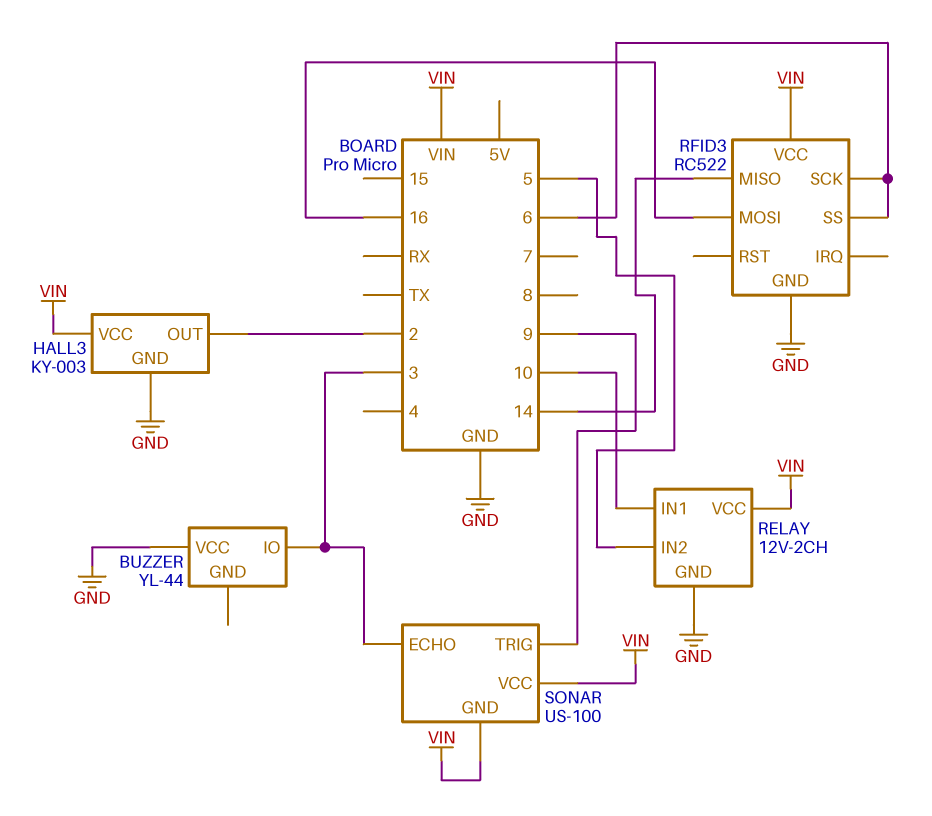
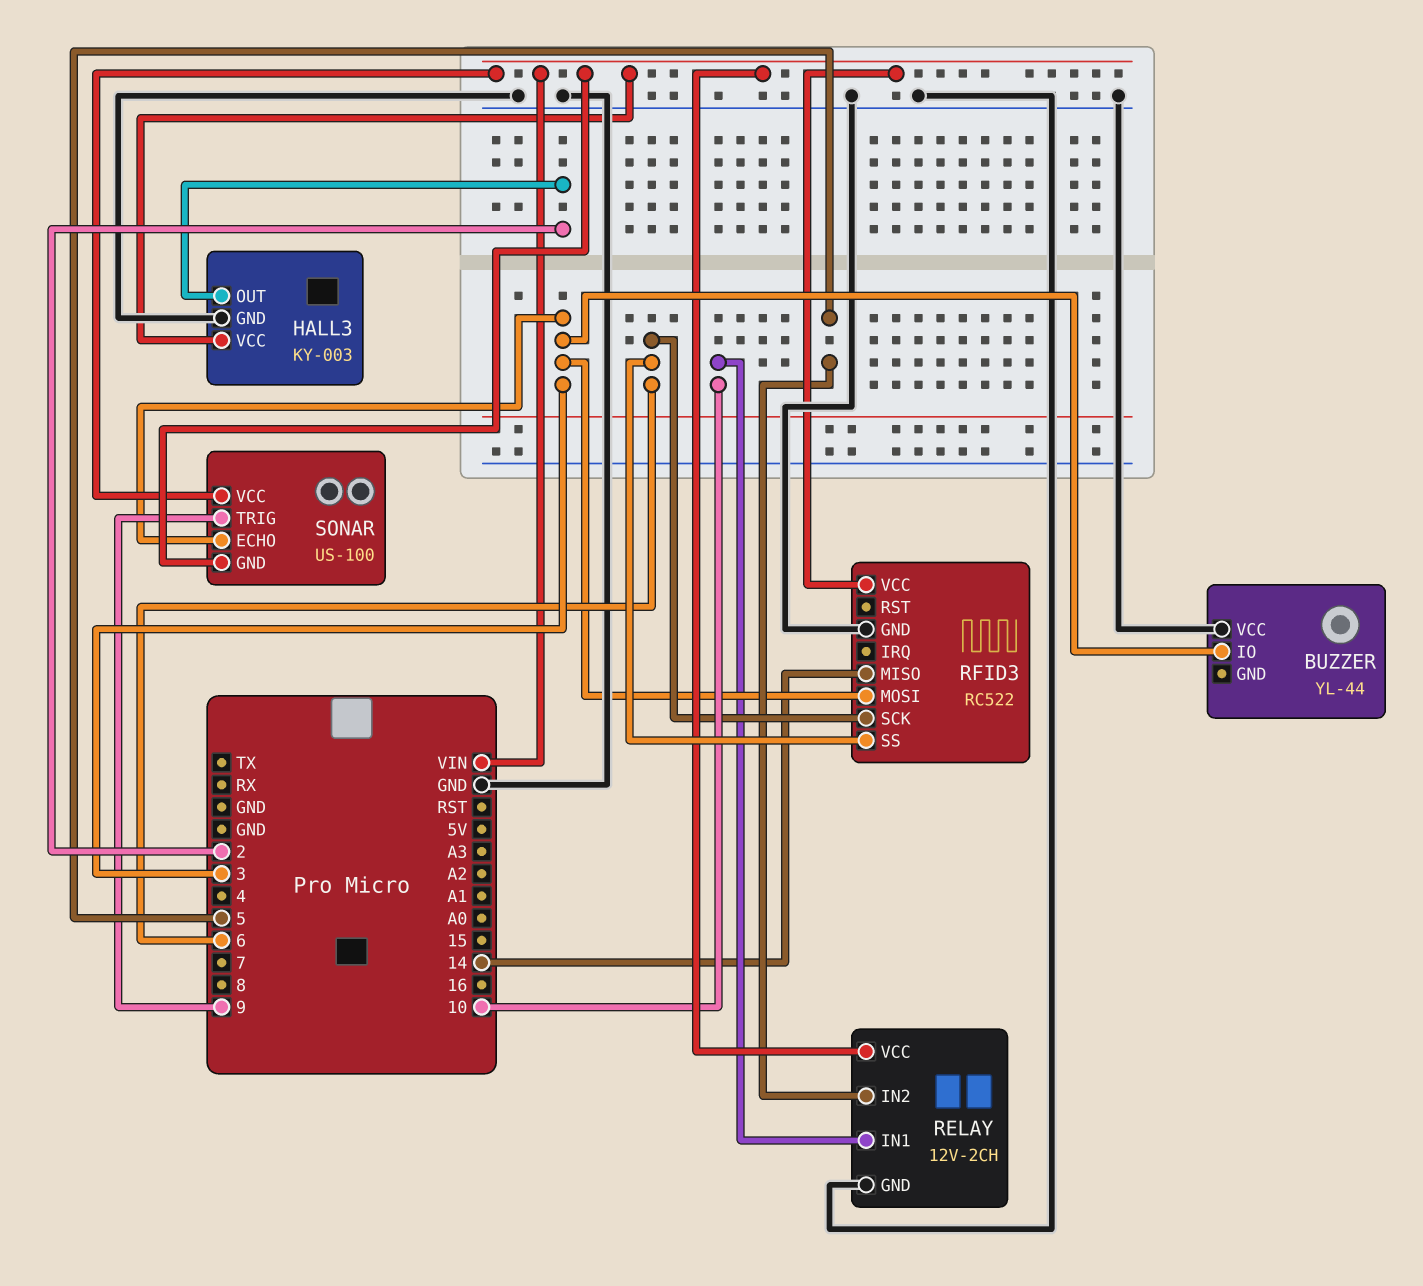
RFID3 pin MOSI: 16 -> 3

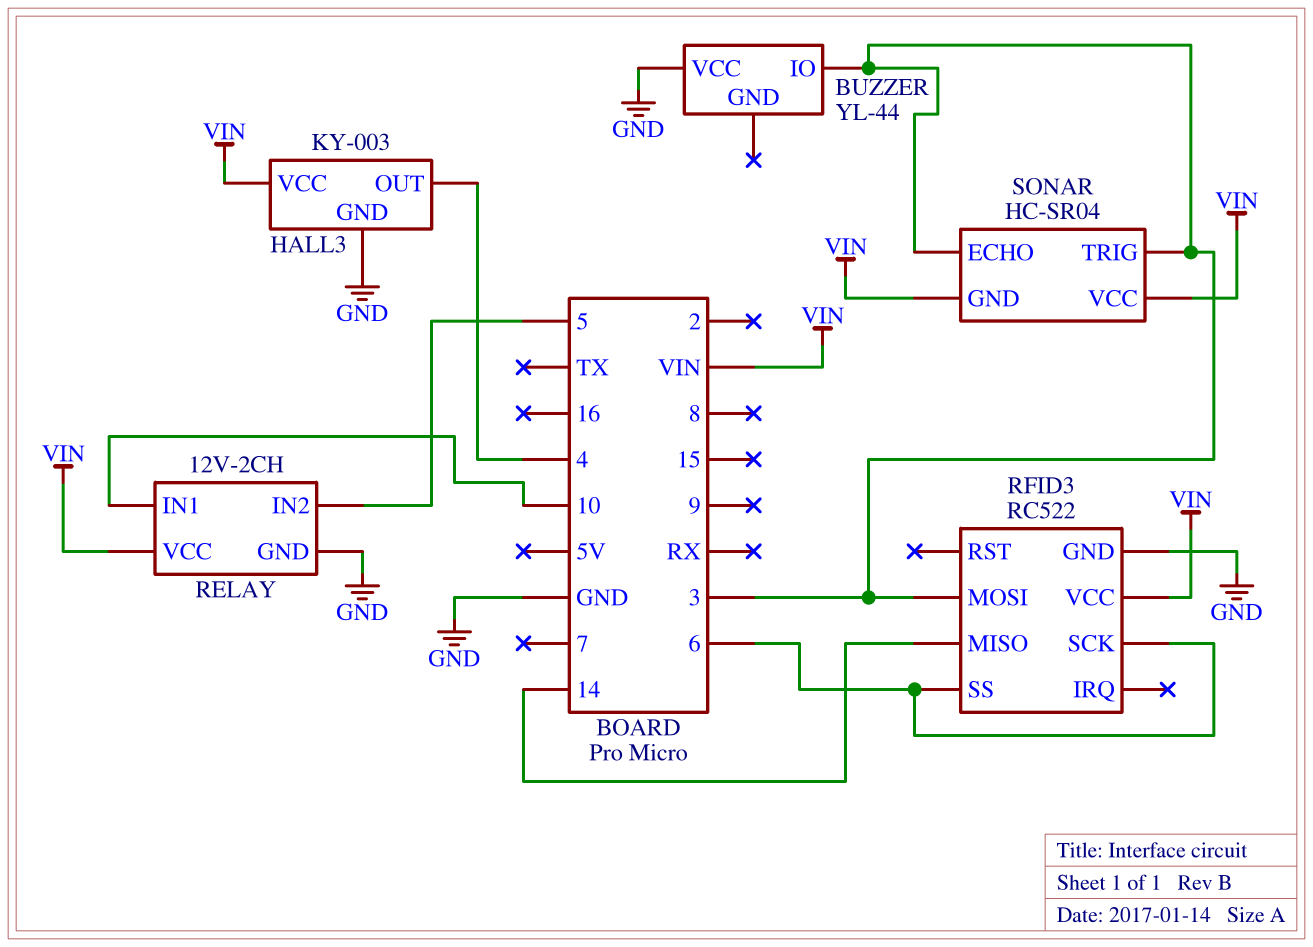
HALL3 pin OUT: 2 -> 4
SONAR: US-100 -> HC-SR04
SONAR pin TRIG: 9 -> 3

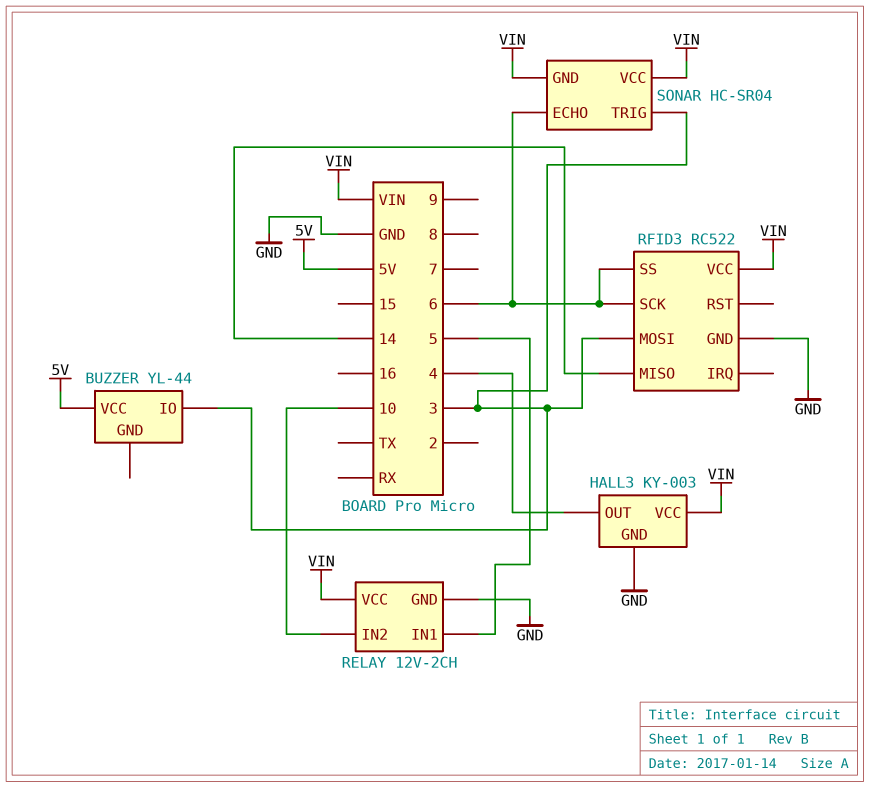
BUZZER pin VCC: GND -> 5V
RELAY pin IN1: 10 -> 5
RELAY pin IN2: 5 -> 10
SONAR pin ECHO: 3 -> 6

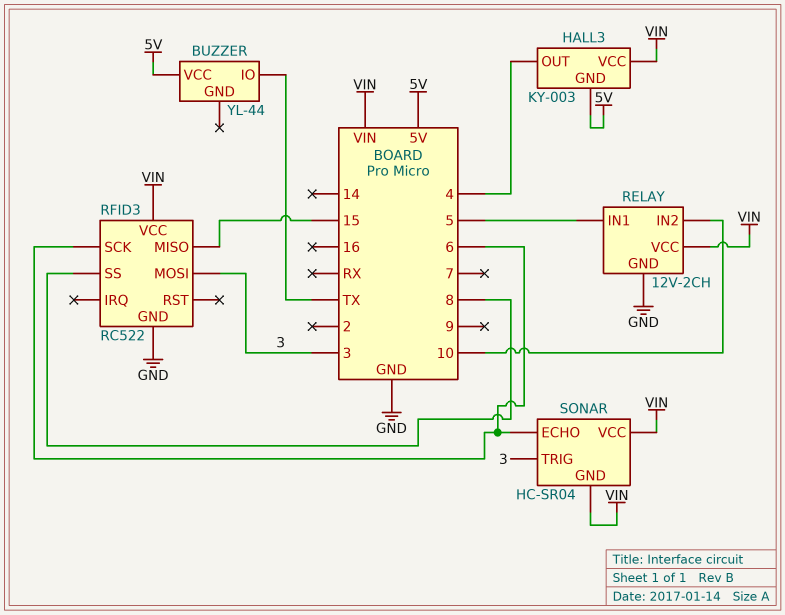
BUZZER pin IO: 3 -> TX
HALL3 pin GND: GND -> 5V
RFID3 pin MISO: 14 -> 15
RFID3 pin SS: 6 -> 8

